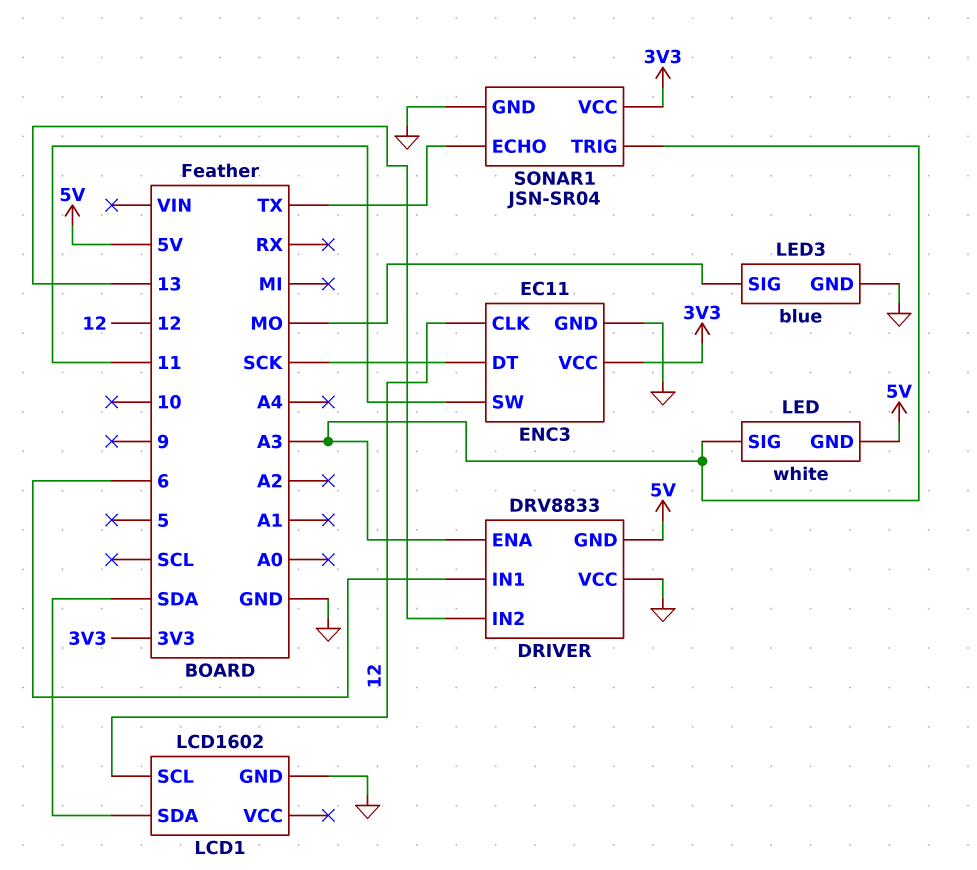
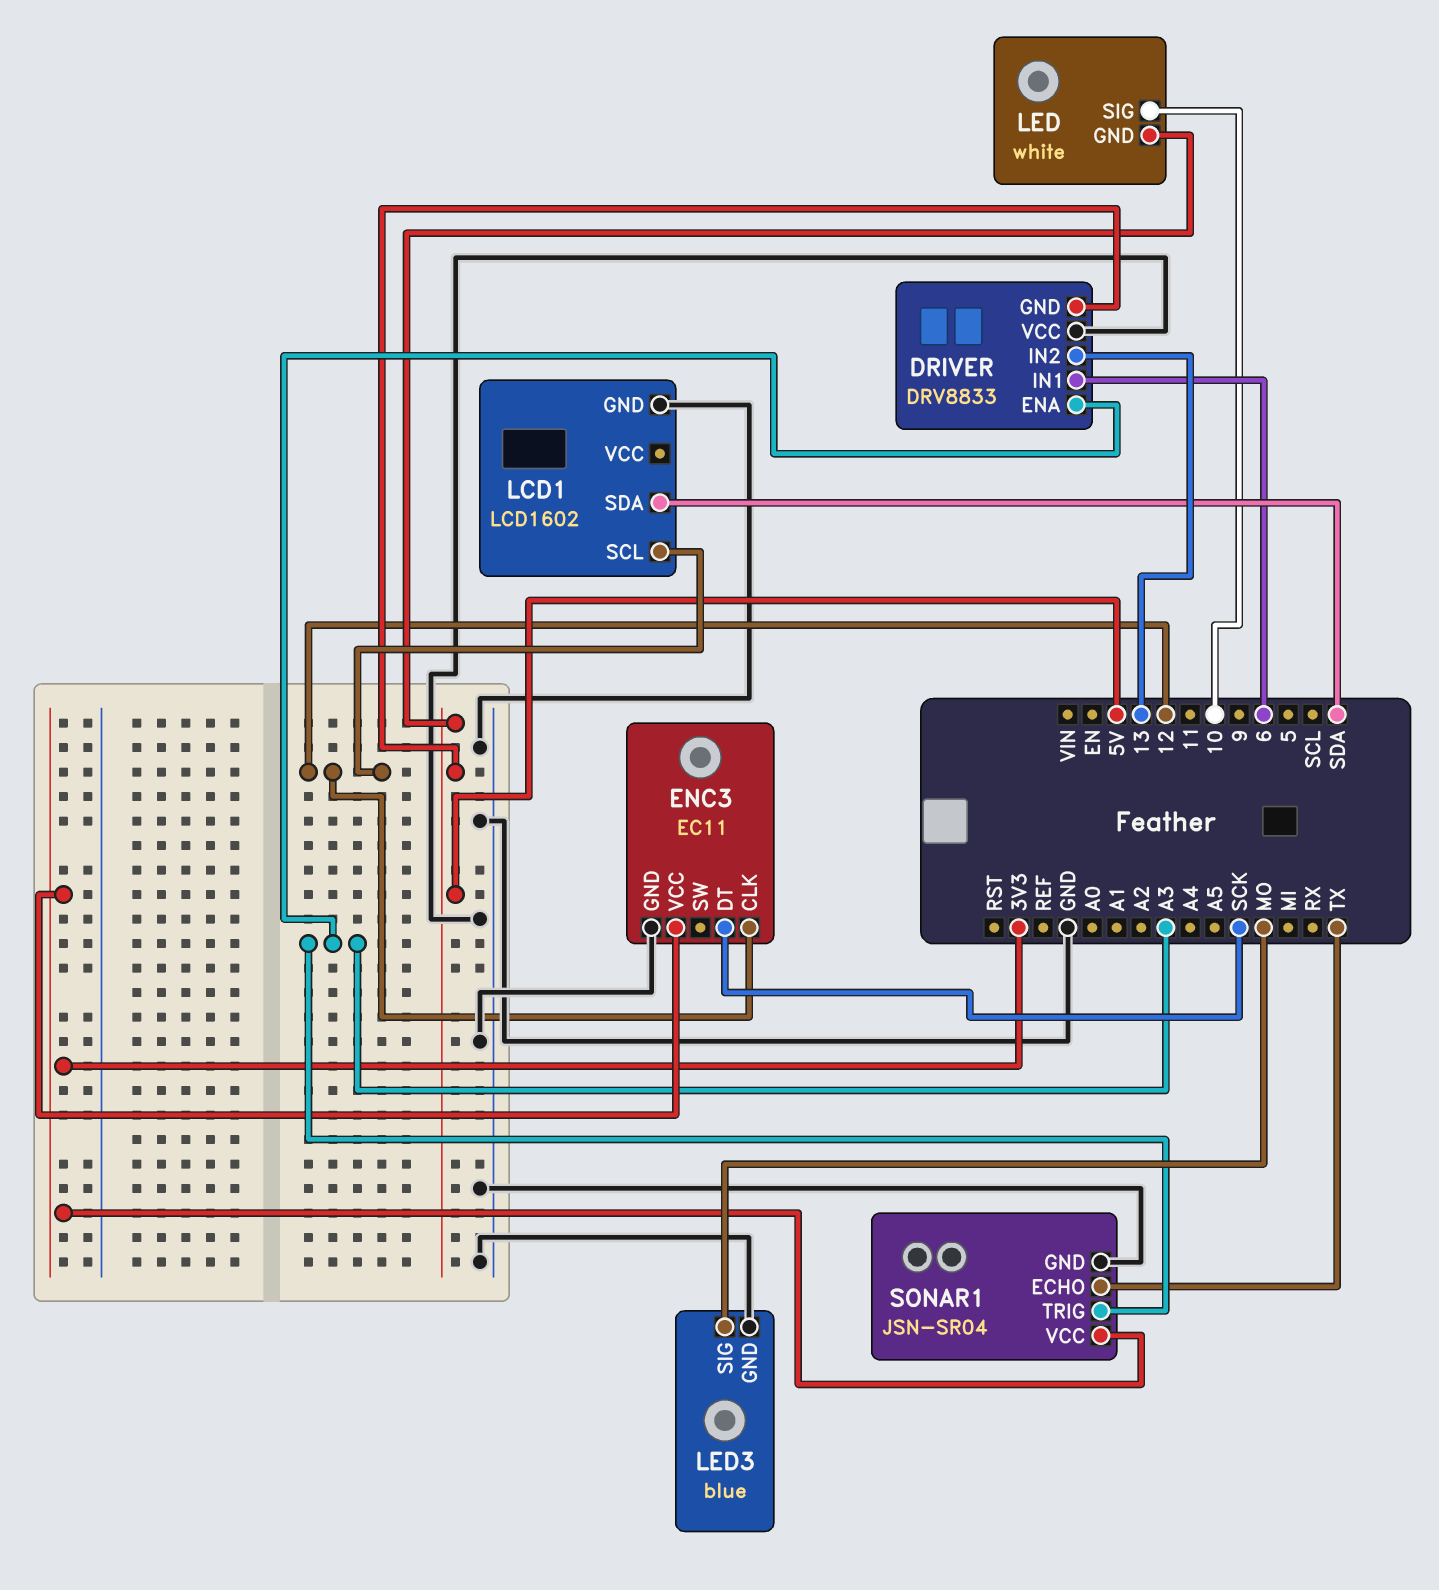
ENC3 pin SW: 11 -> none
LED pin SIG: A3 -> 10

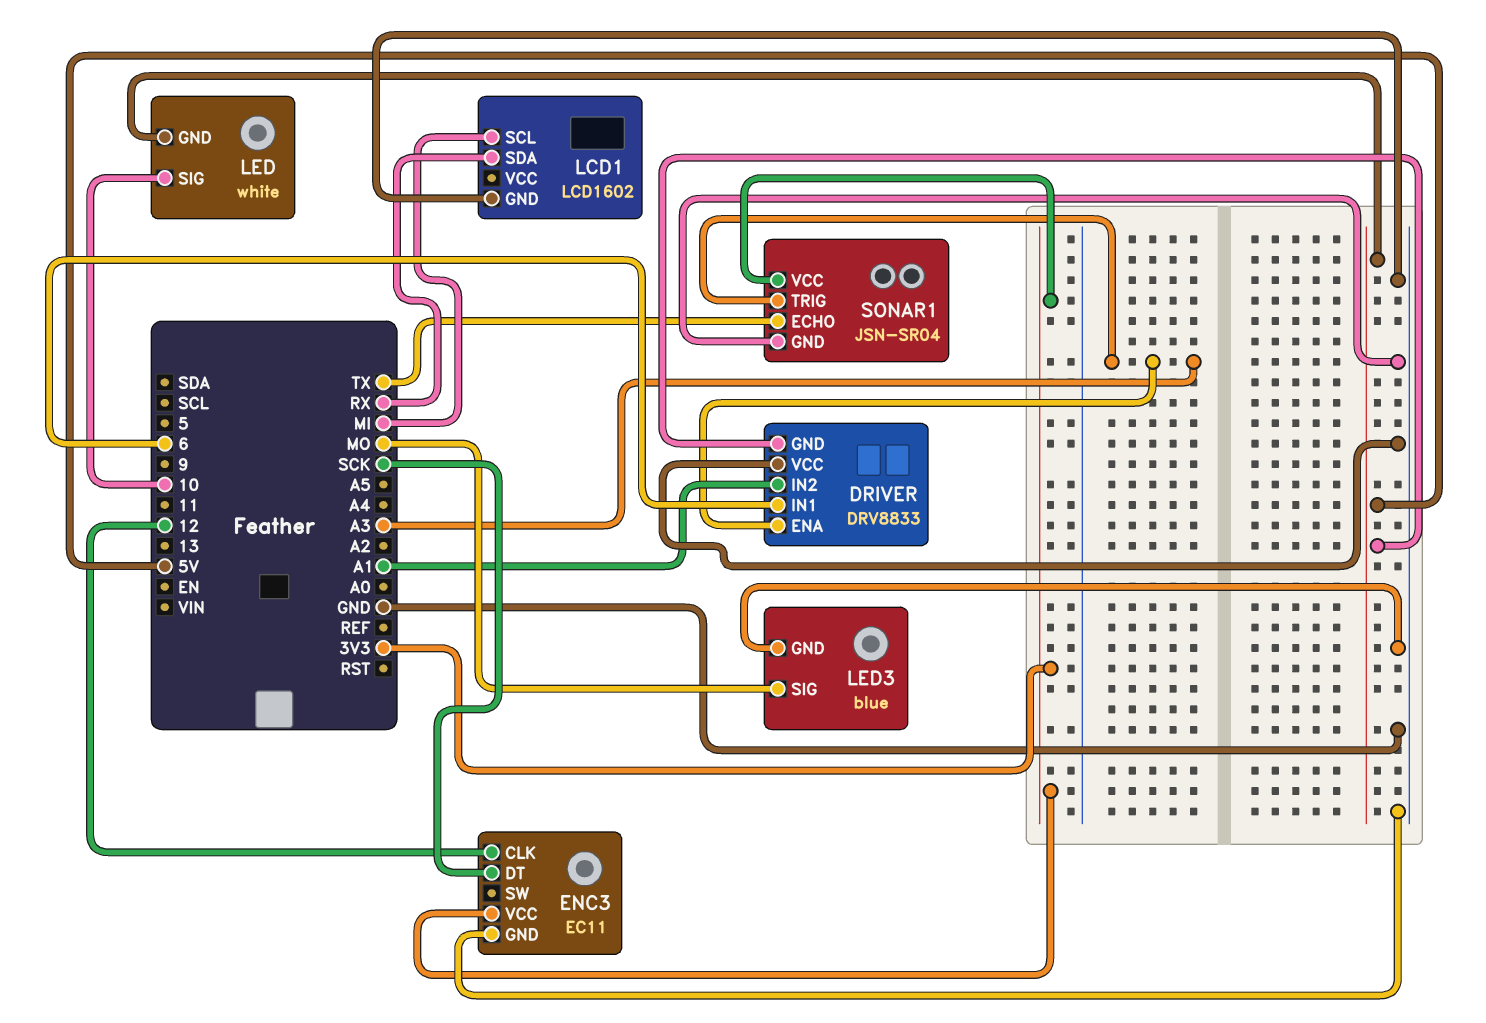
DRIVER pin IN2: 13 -> A1
LCD1 pin SCL: 12 -> MI
LCD1 pin SDA: SDA -> RX

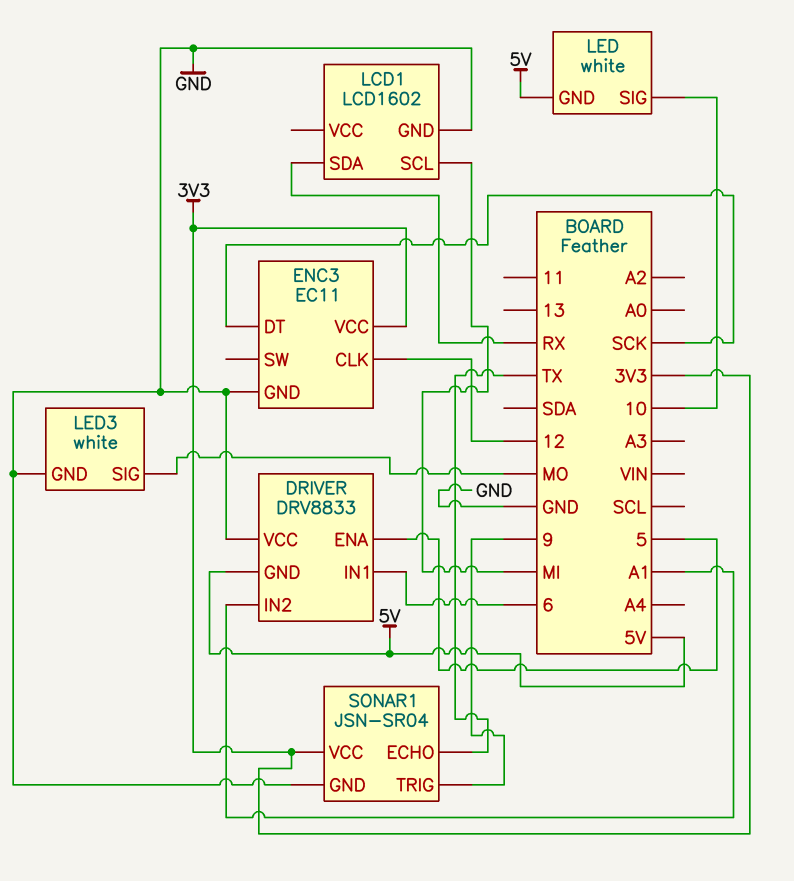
DRIVER pin ENA: A3 -> 5
LED3: blue -> white
SONAR1 pin TRIG: A3 -> 9

